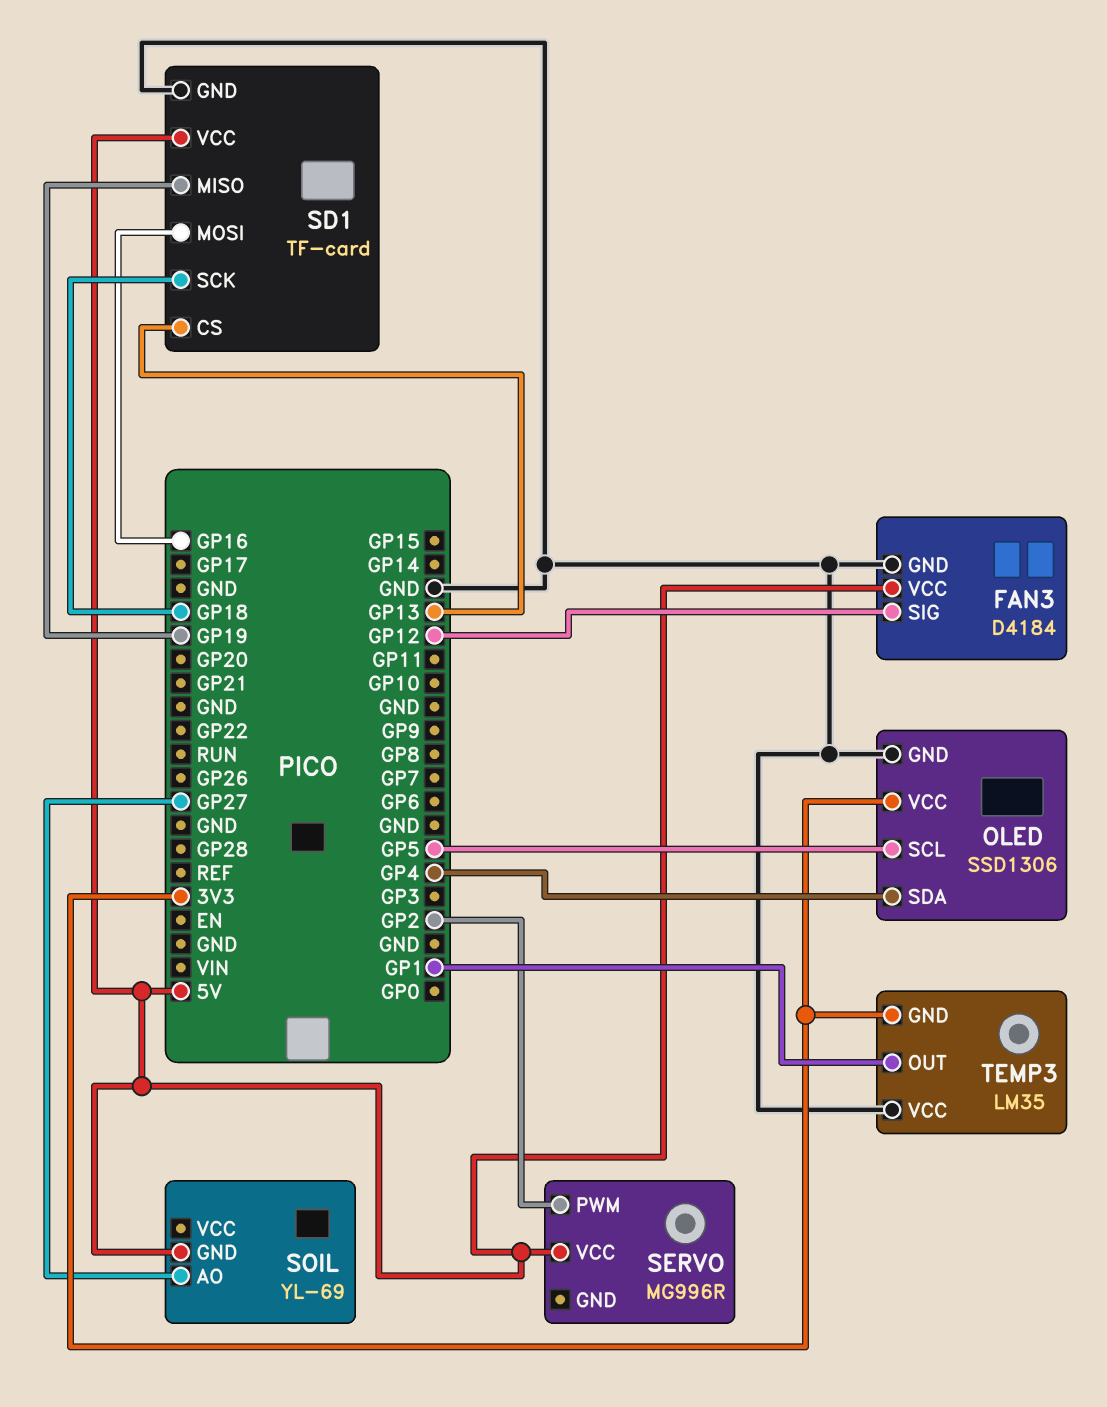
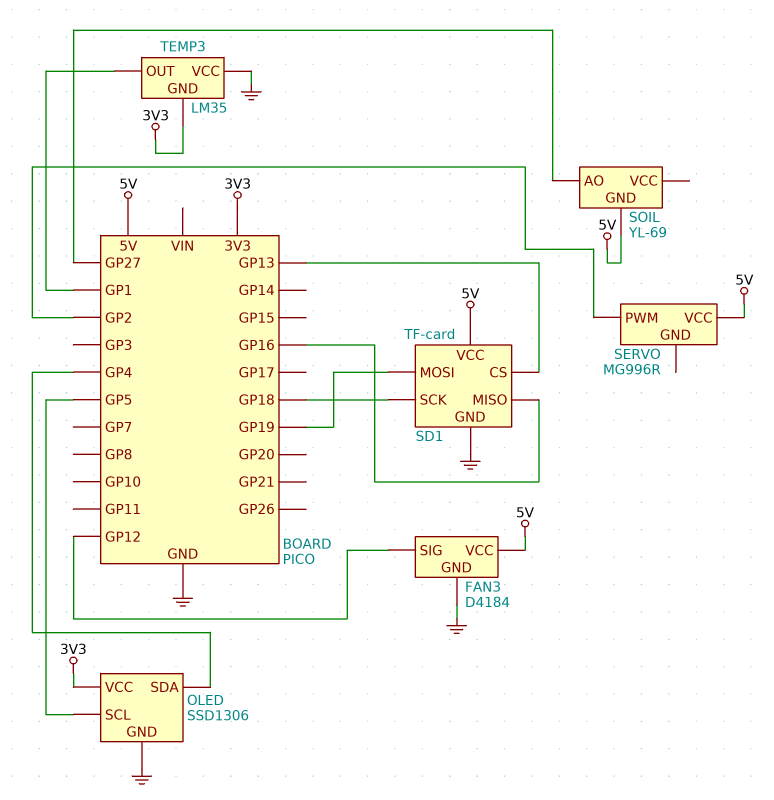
SD1 pin MISO: GP19 -> GP16
SD1 pin MOSI: GP16 -> GP19

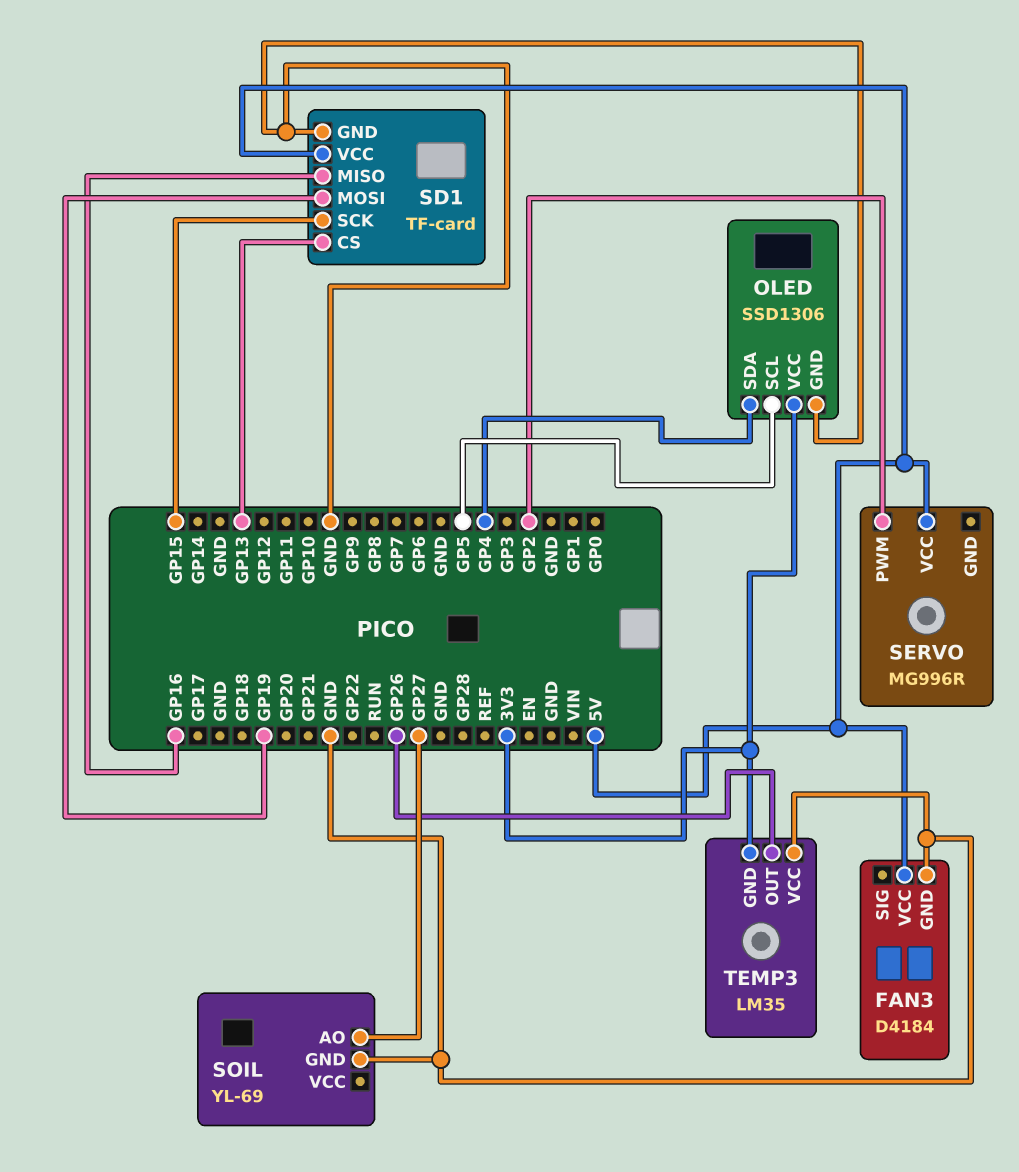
FAN3 pin SIG: GP12 -> none
SD1 pin SCK: GP18 -> GP15
SOIL pin GND: 5V -> GND
TEMP3 pin OUT: GP1 -> GP26

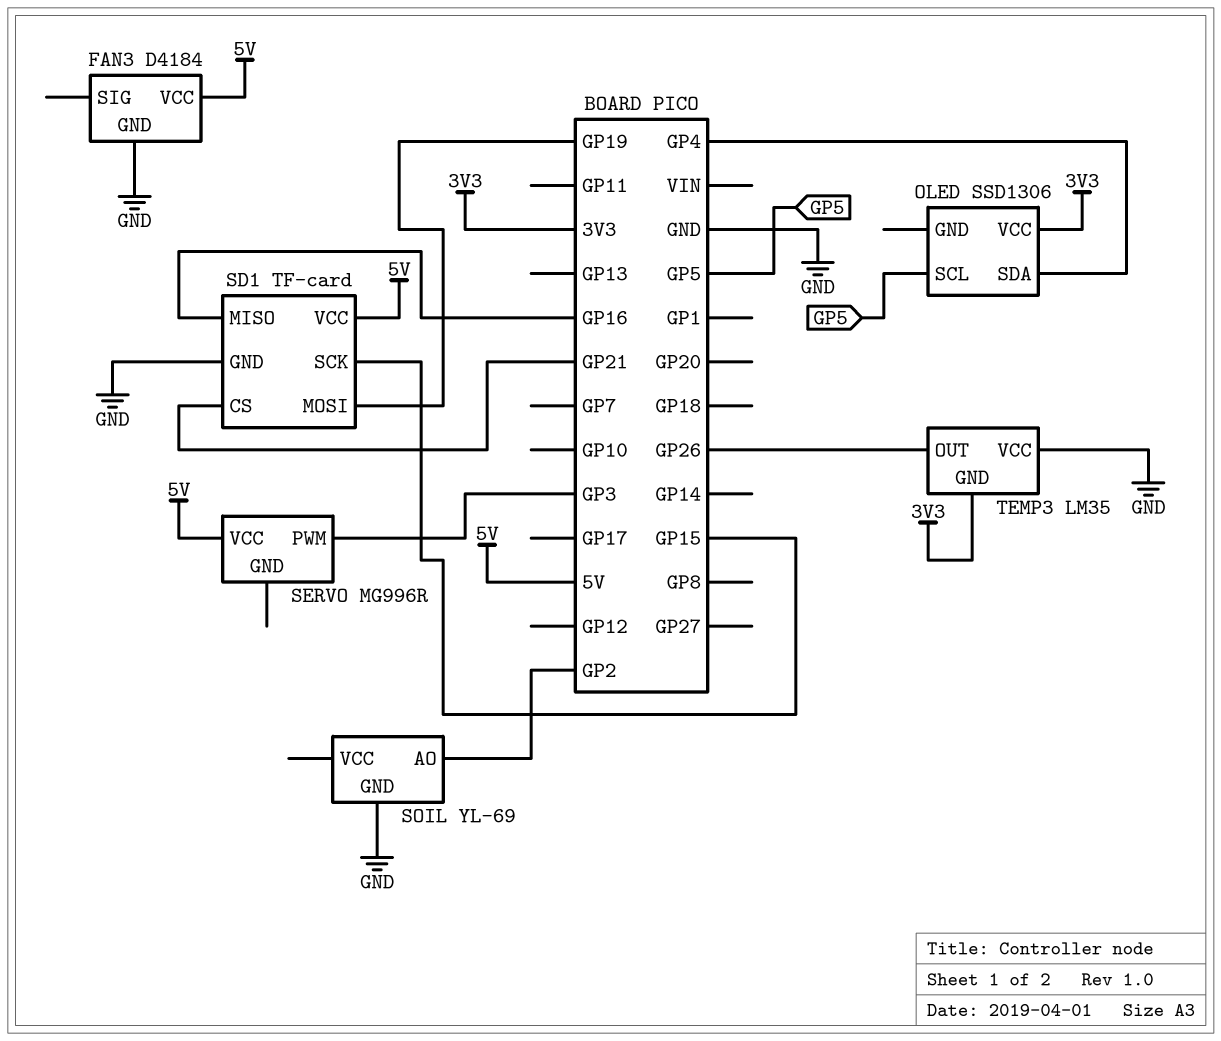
OLED pin GND: GND -> none
SD1 pin CS: GP13 -> GP21
SERVO pin PWM: GP2 -> GP3
SOIL pin AO: GP27 -> GP2

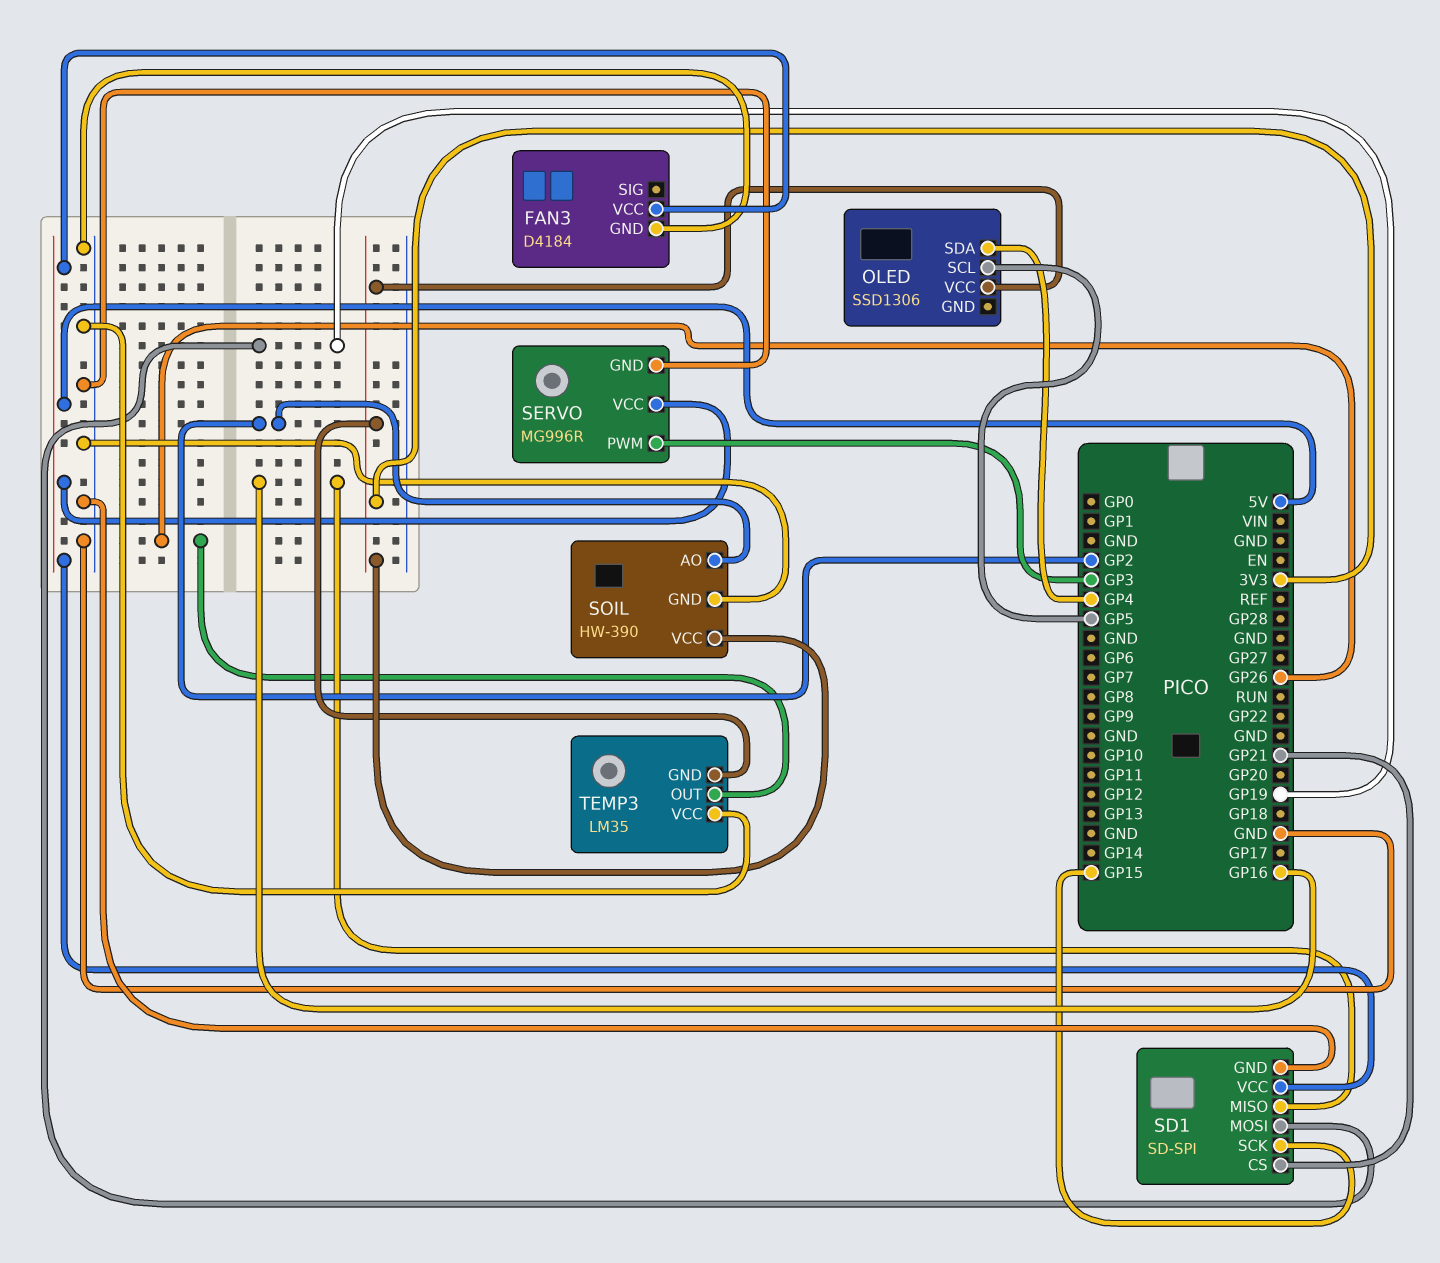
SD1: TF-card -> SD-SPI
SERVO pin GND: none -> GND
SOIL: YL-69 -> HW-390
SOIL pin VCC: none -> 3V3

